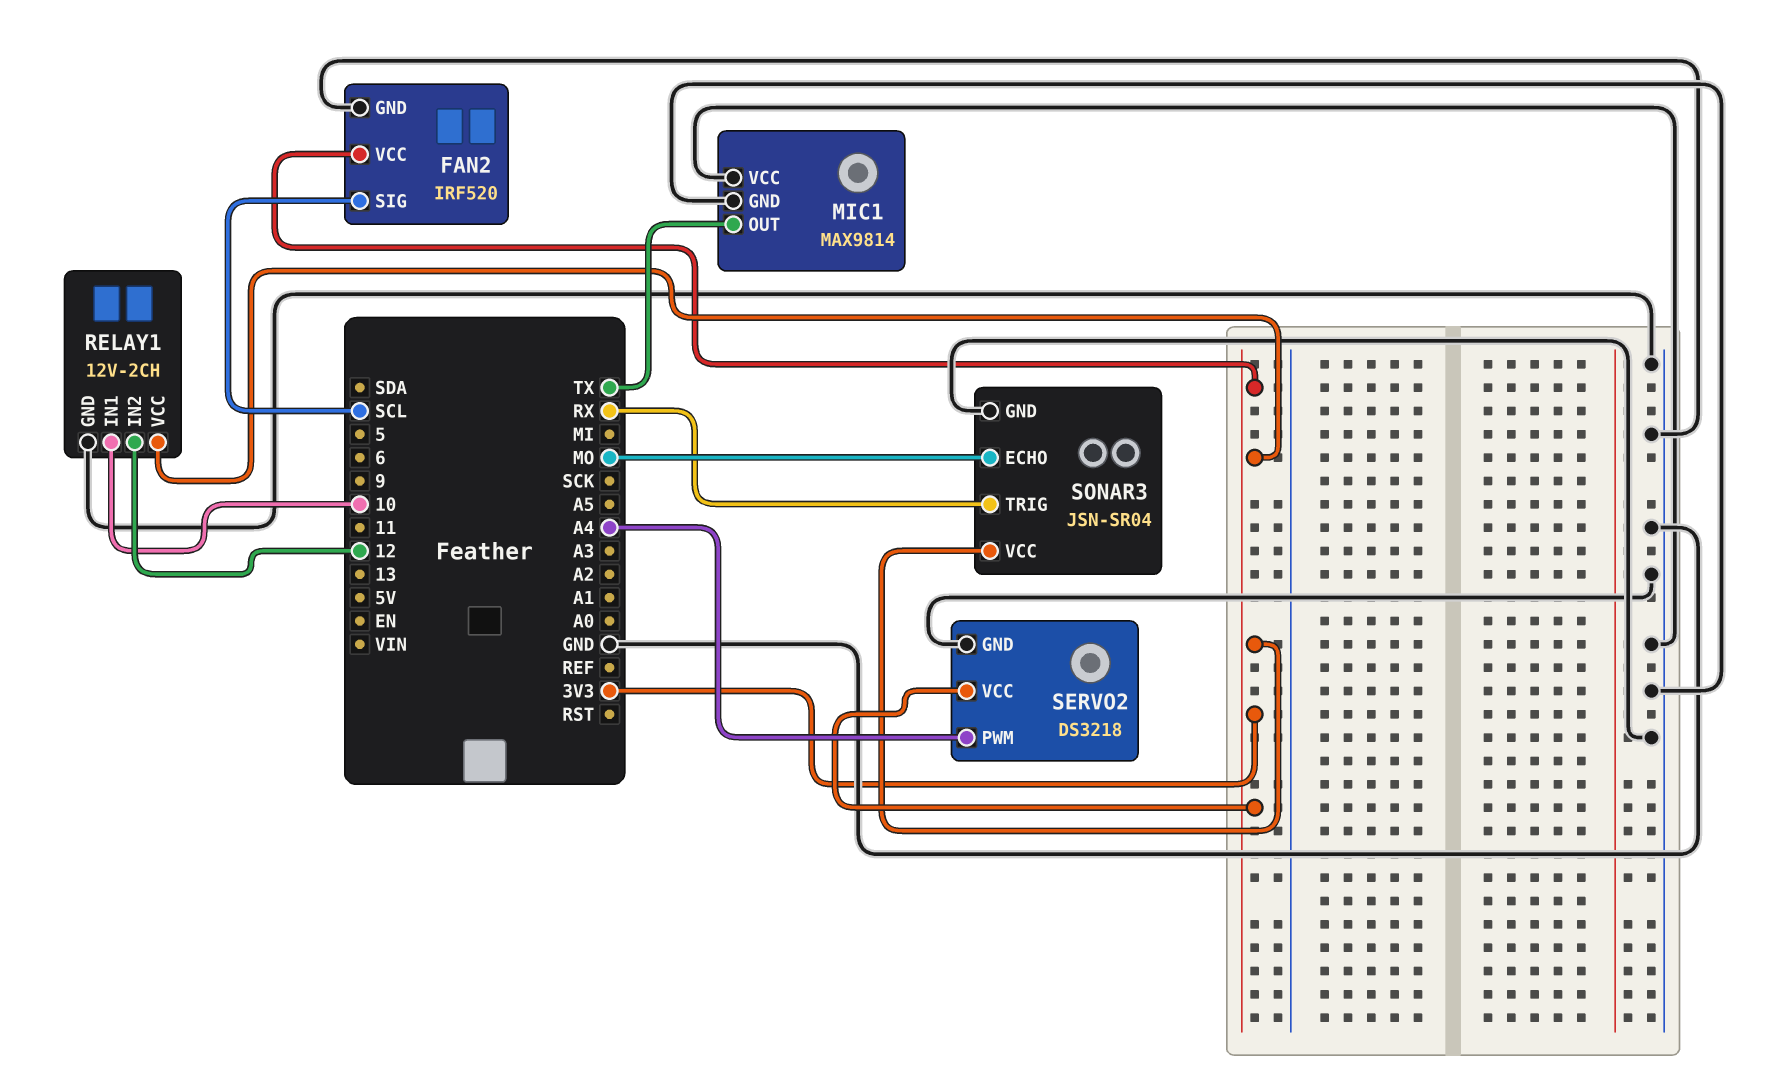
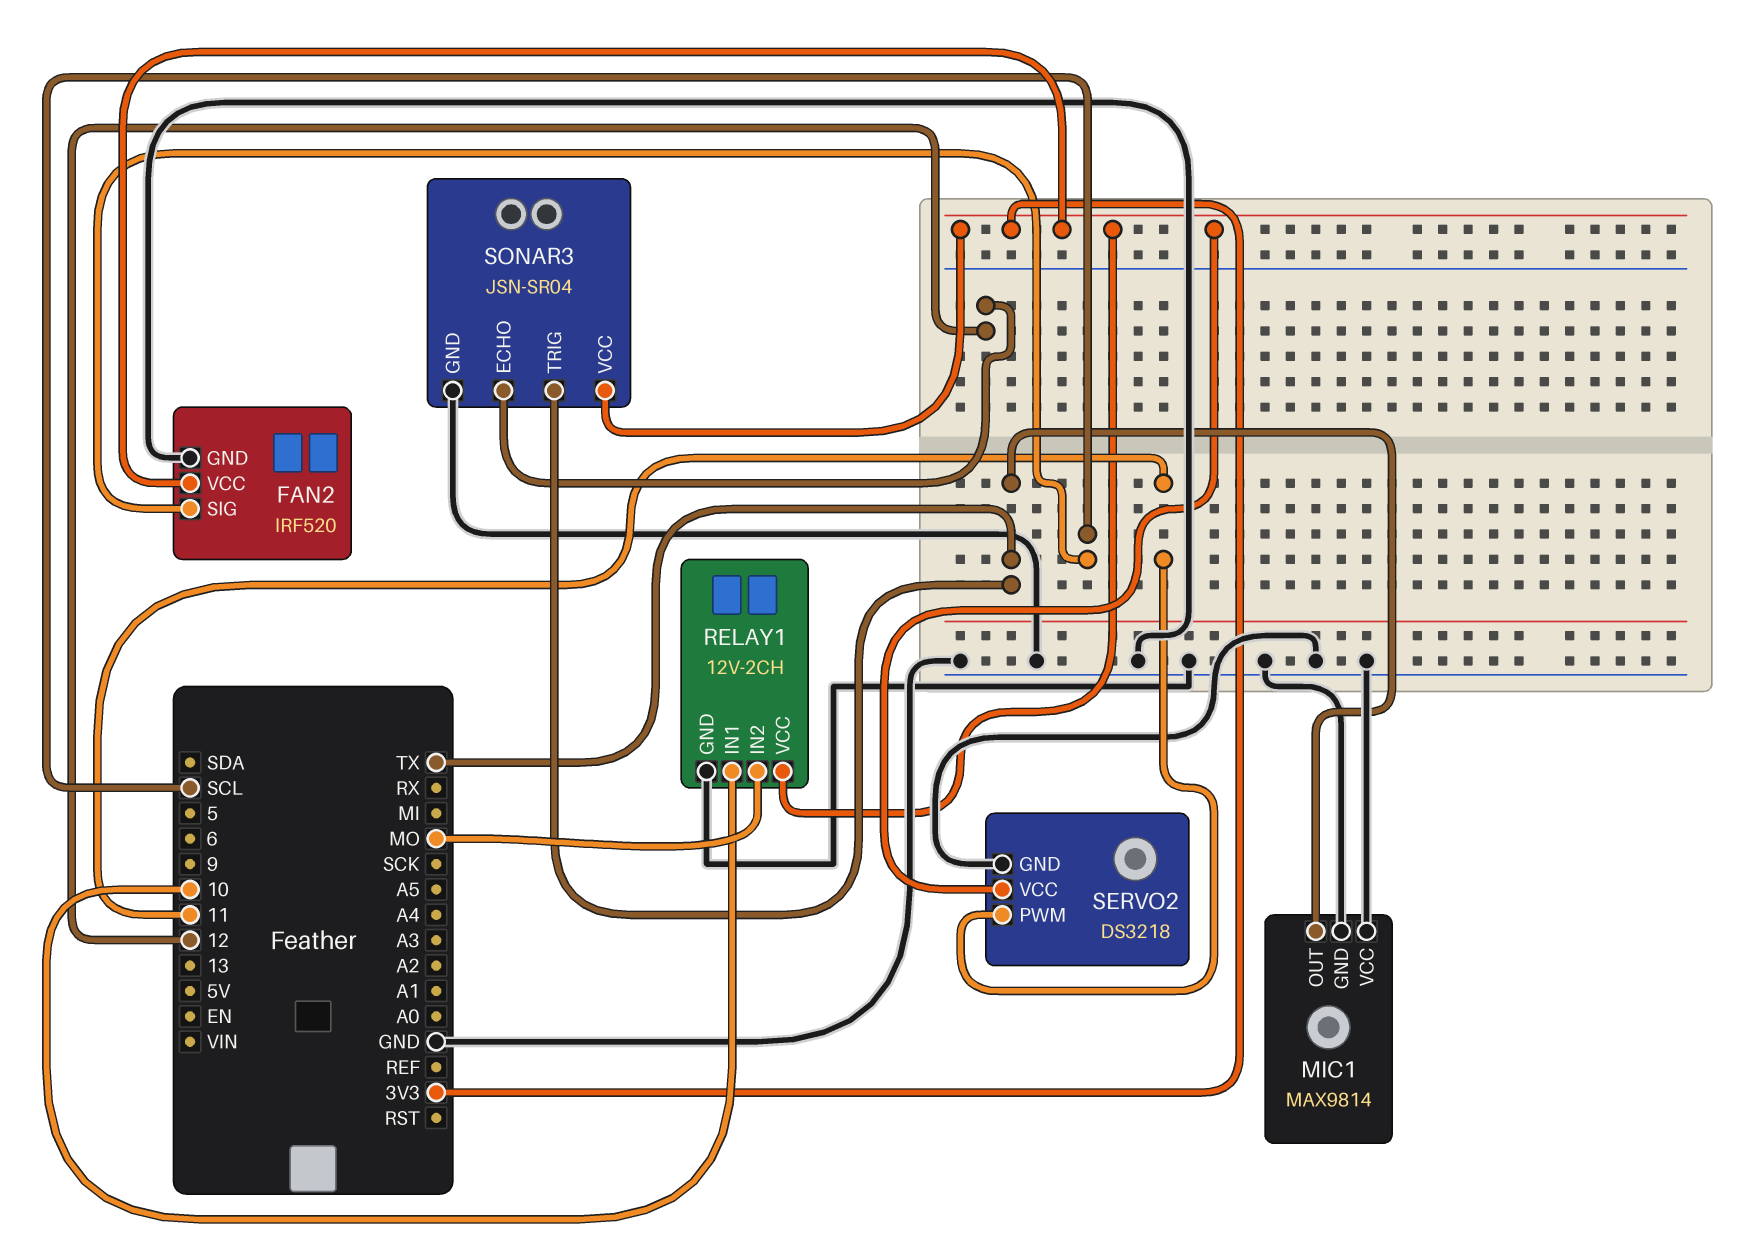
RELAY1 pin IN2: 12 -> MO
SERVO2 pin PWM: A4 -> 11
SONAR3 pin ECHO: MO -> 12
SONAR3 pin TRIG: RX -> TX

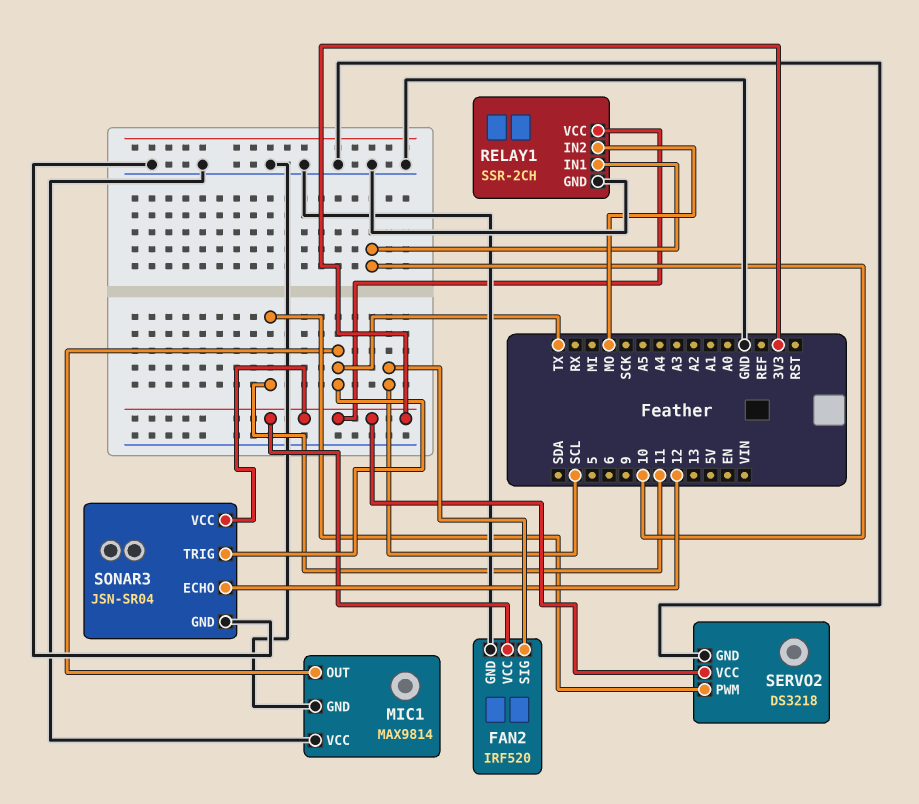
RELAY1: 12V-2CH -> SSR-2CH

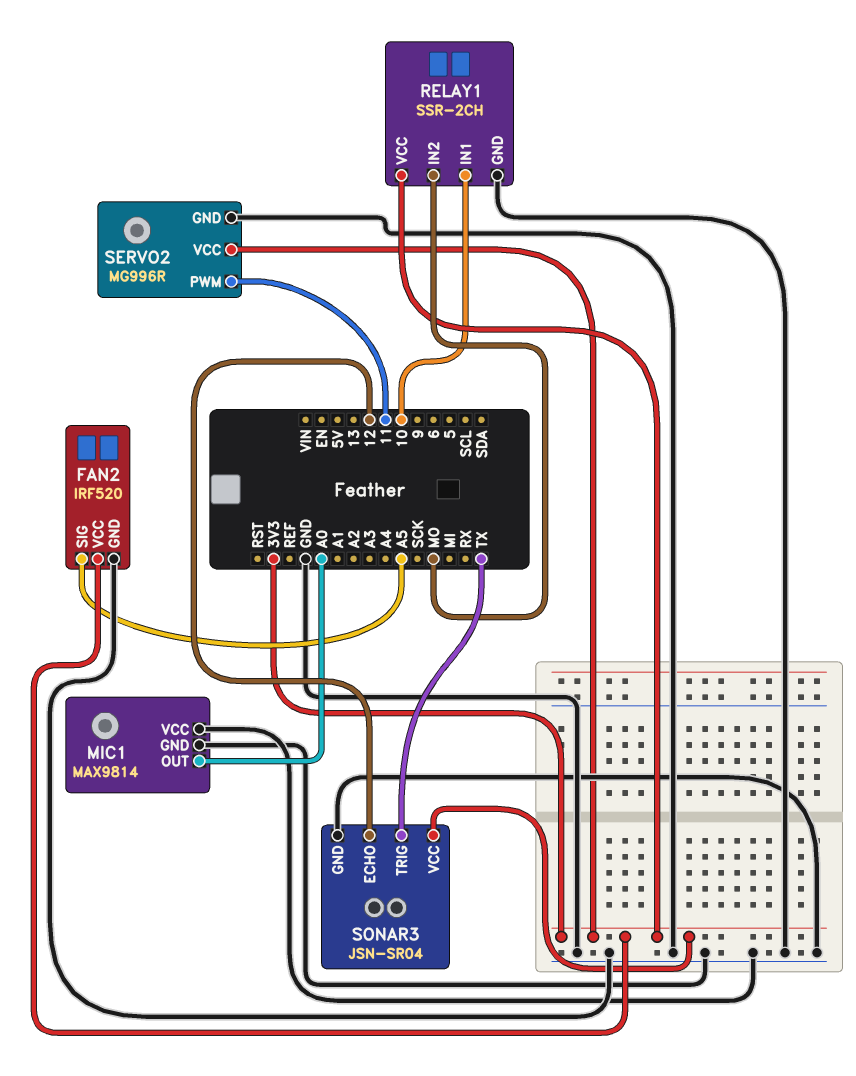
FAN2 pin SIG: SCL -> A5
MIC1 pin OUT: TX -> A0
SERVO2: DS3218 -> MG996R

